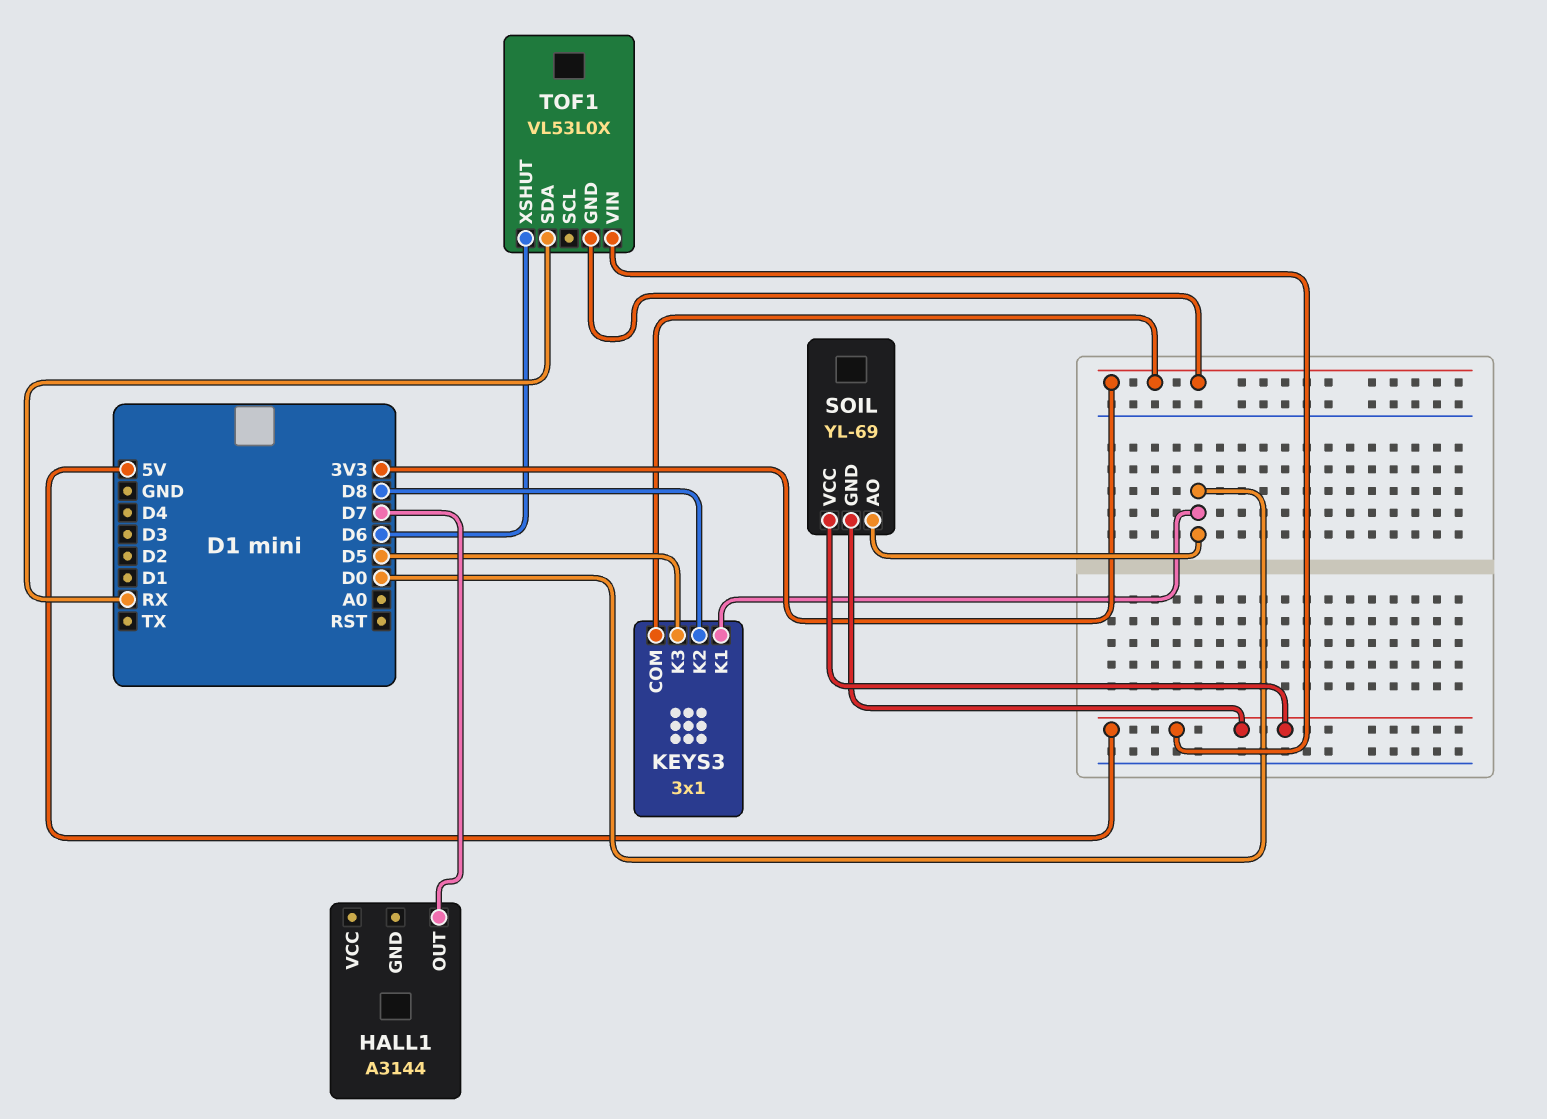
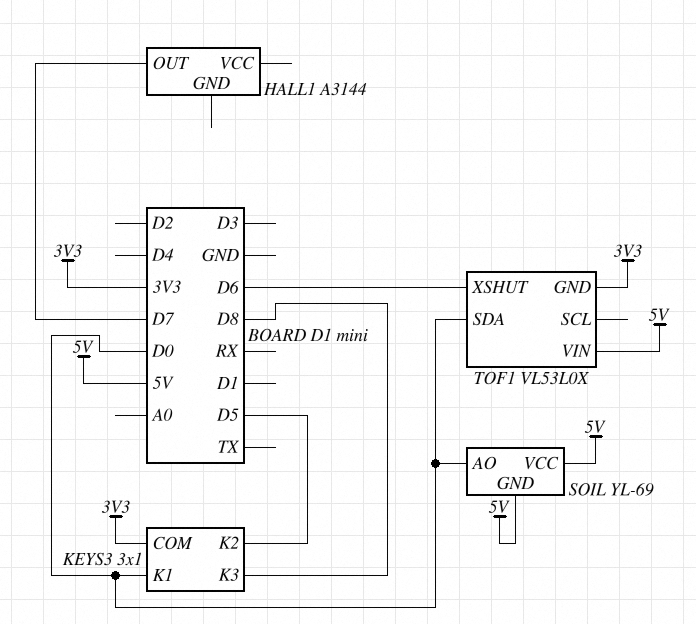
KEYS3 pin K2: D8 -> D5
KEYS3 pin K3: D5 -> D8
TOF1 pin SDA: RX -> D0

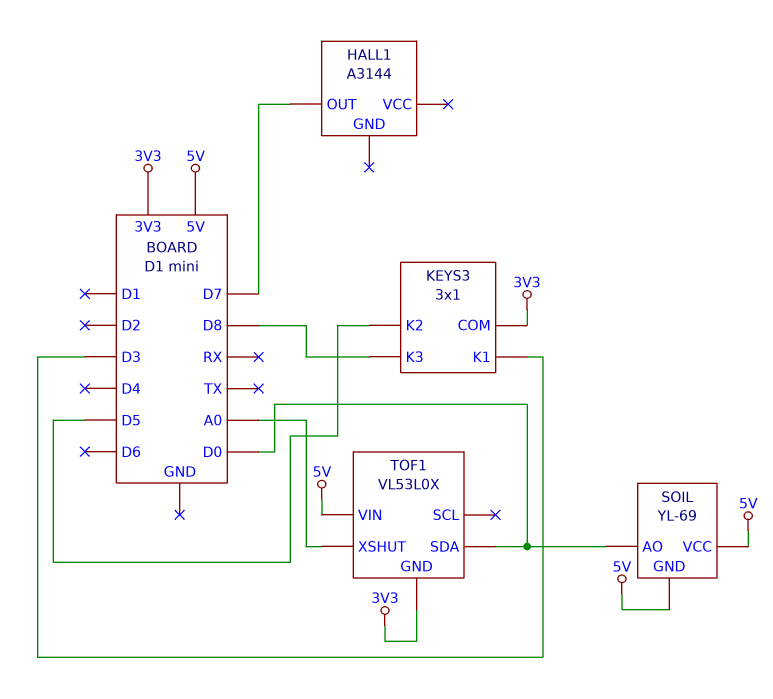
KEYS3 pin K1: D0 -> D3
TOF1 pin XSHUT: D6 -> A0

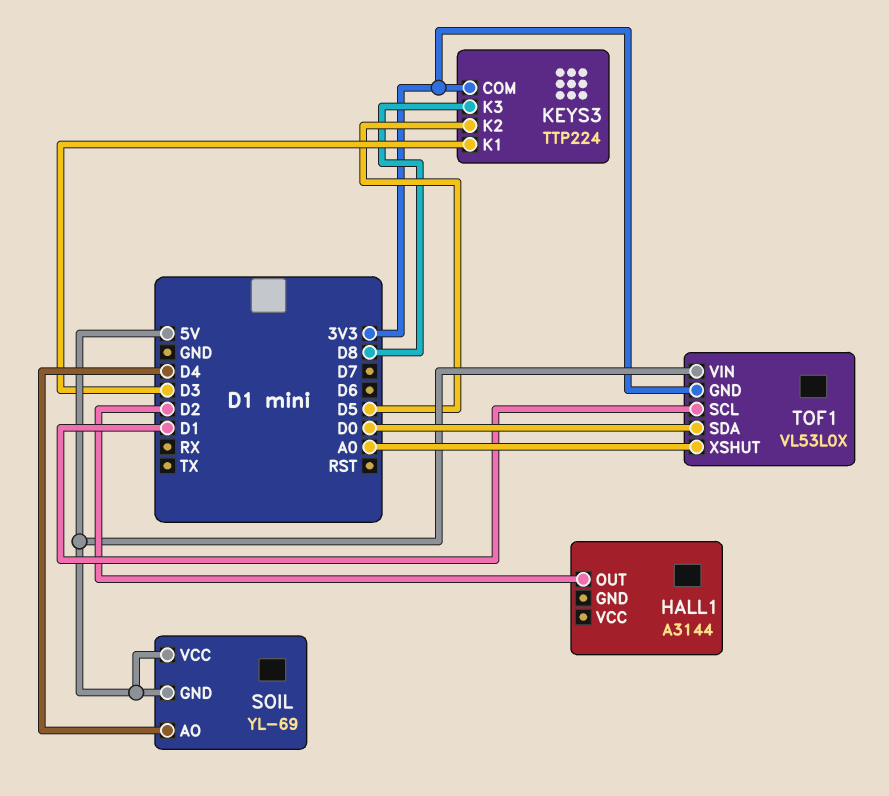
HALL1 pin OUT: D7 -> D2
KEYS3: 3x1 -> TTP224
SOIL pin AO: D0 -> D4
TOF1 pin SCL: none -> D1

